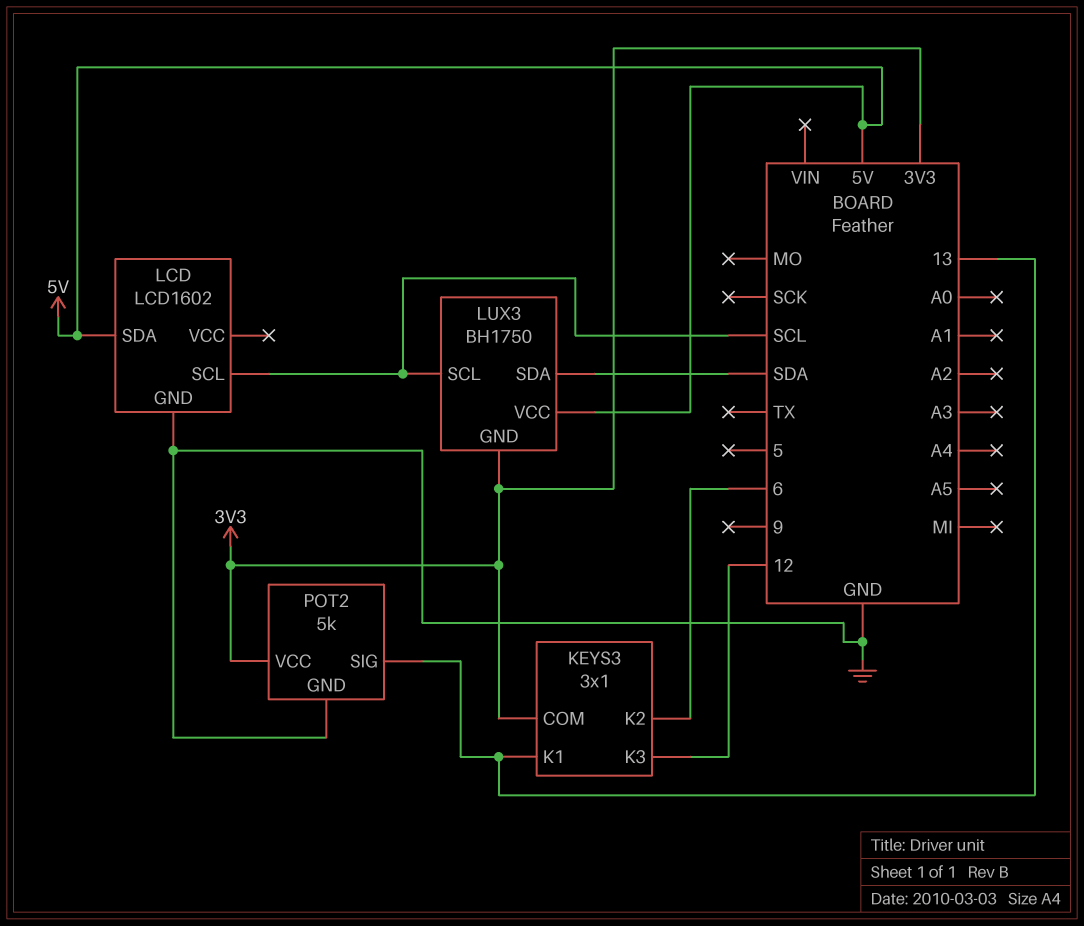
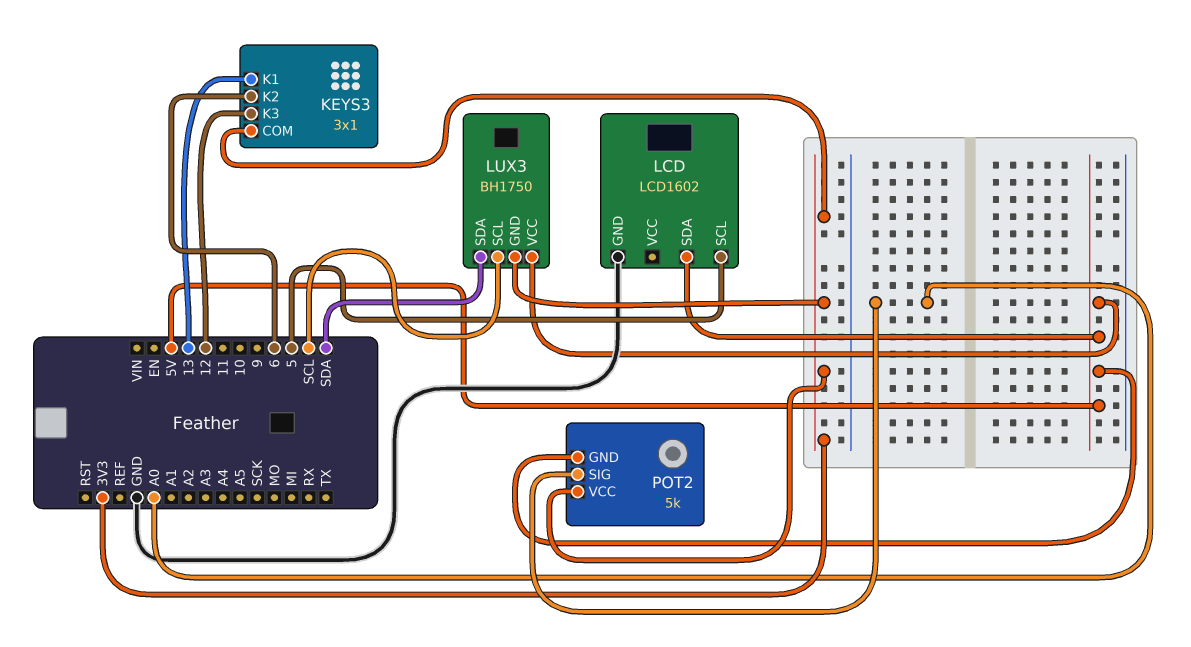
LCD pin SCL: SCL -> 5
POT2 pin GND: GND -> 5V
POT2 pin SIG: 13 -> A0

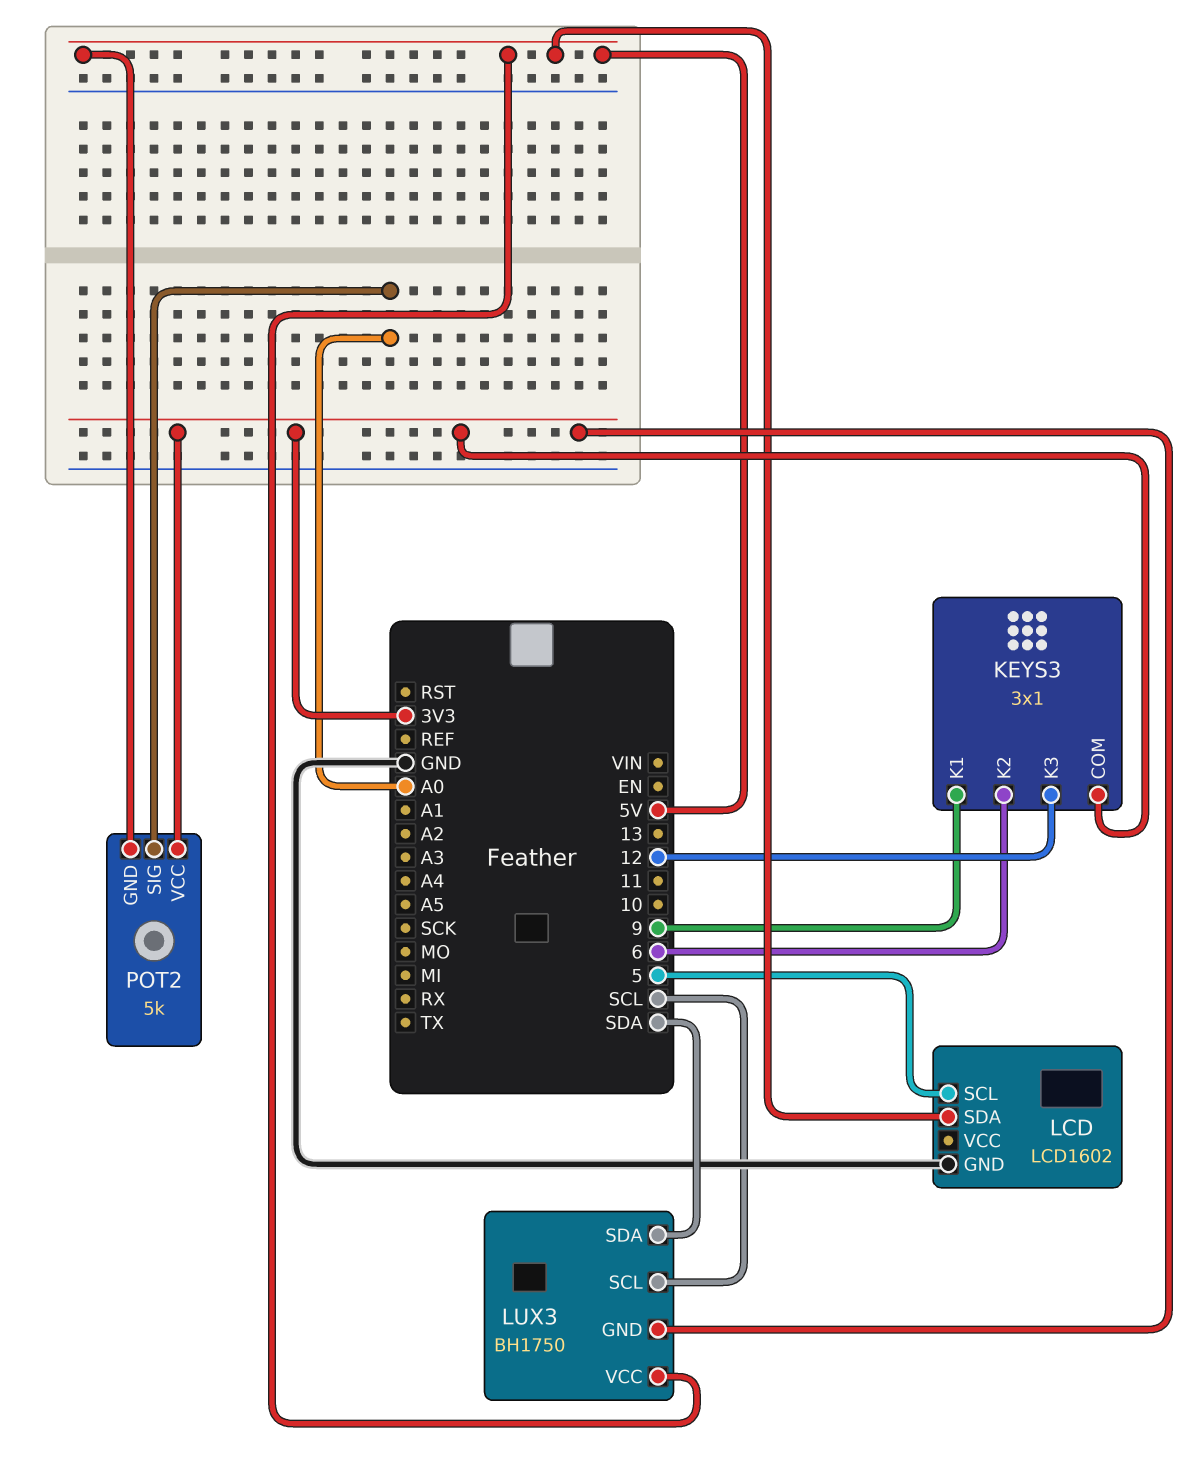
KEYS3 pin K1: 13 -> 9

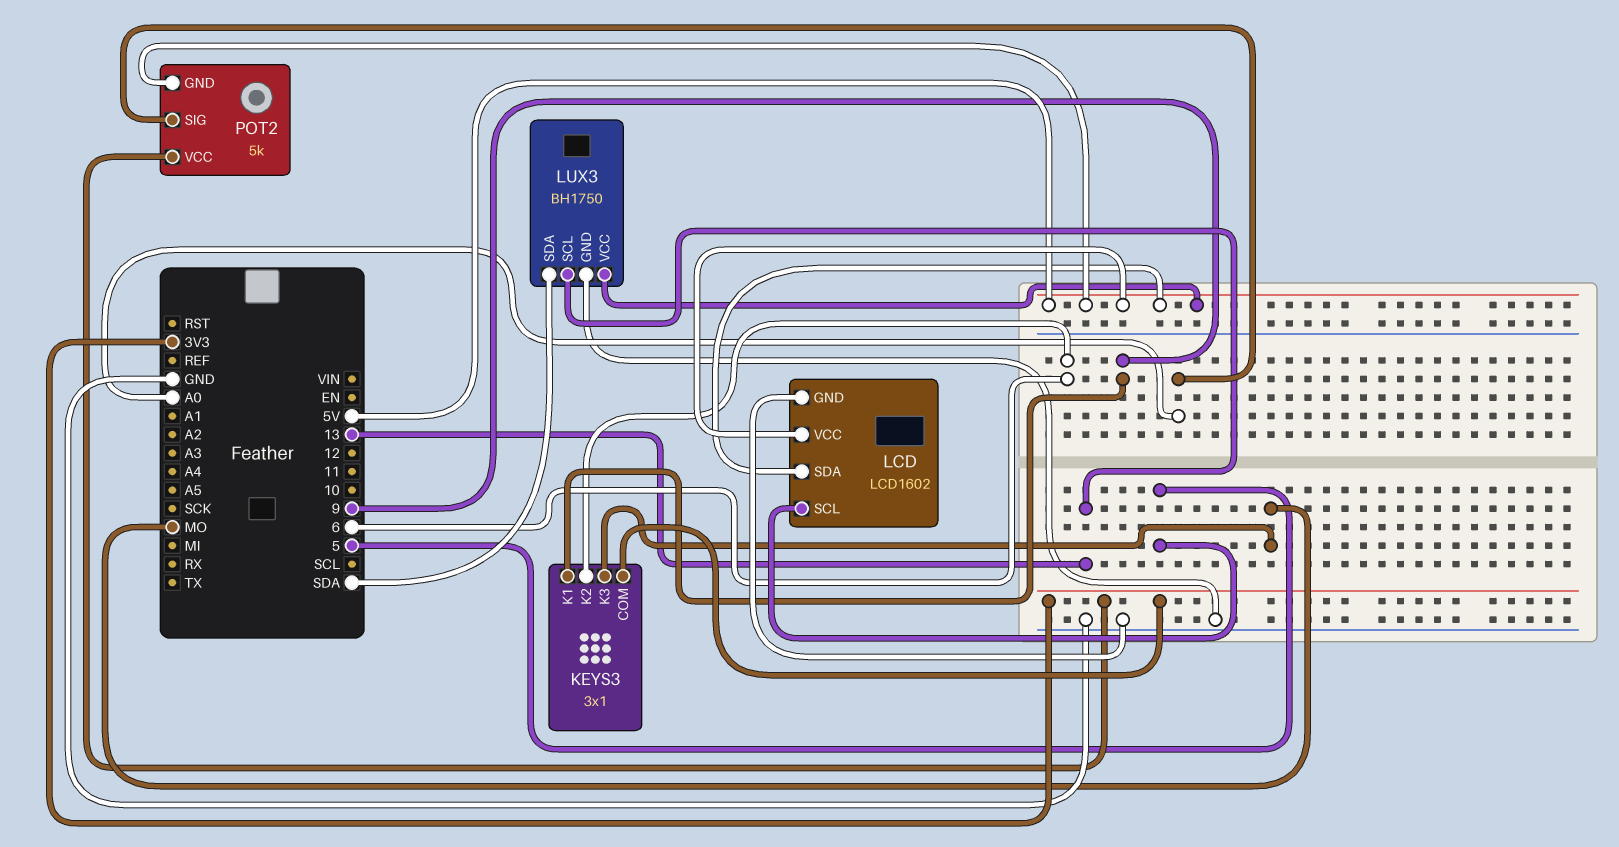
KEYS3 pin K3: 12 -> MO
LCD pin VCC: none -> 5V
LUX3 pin GND: 3V3 -> GND
LUX3 pin SCL: SCL -> 13

